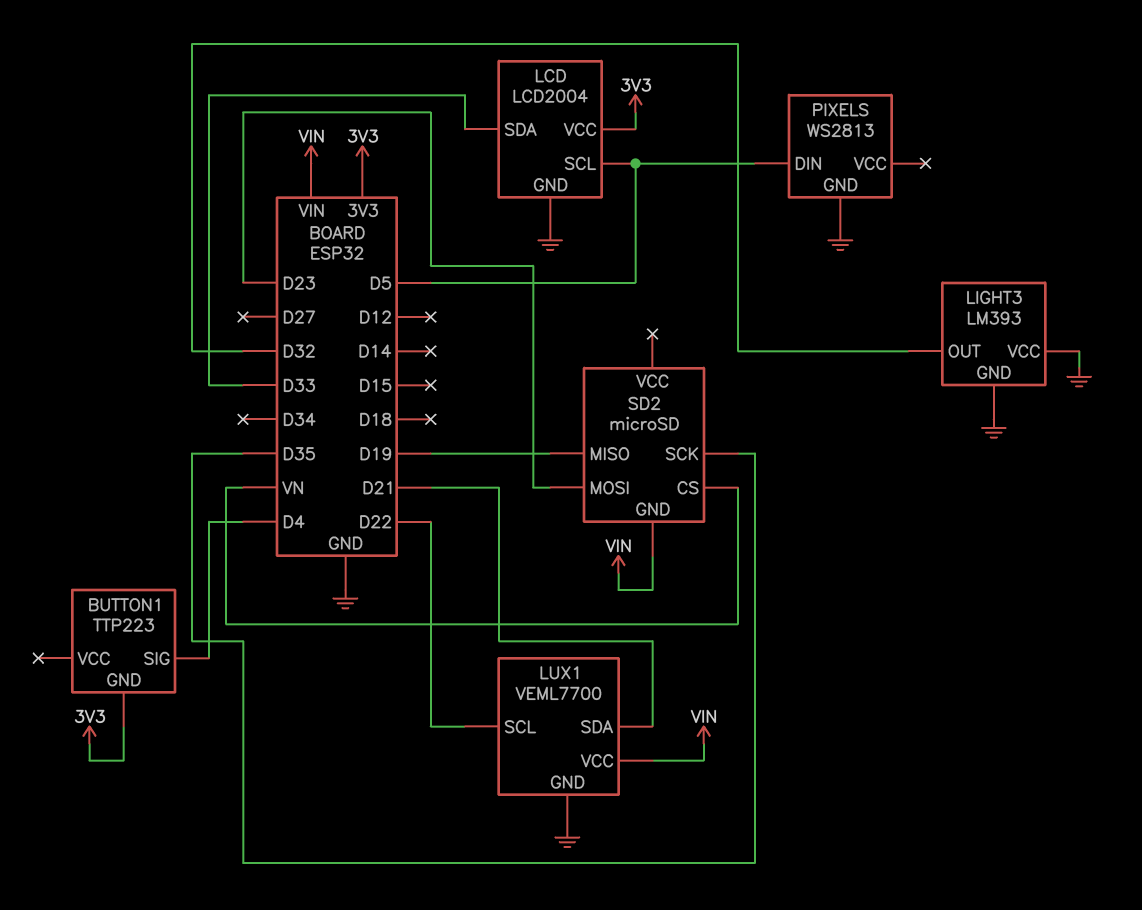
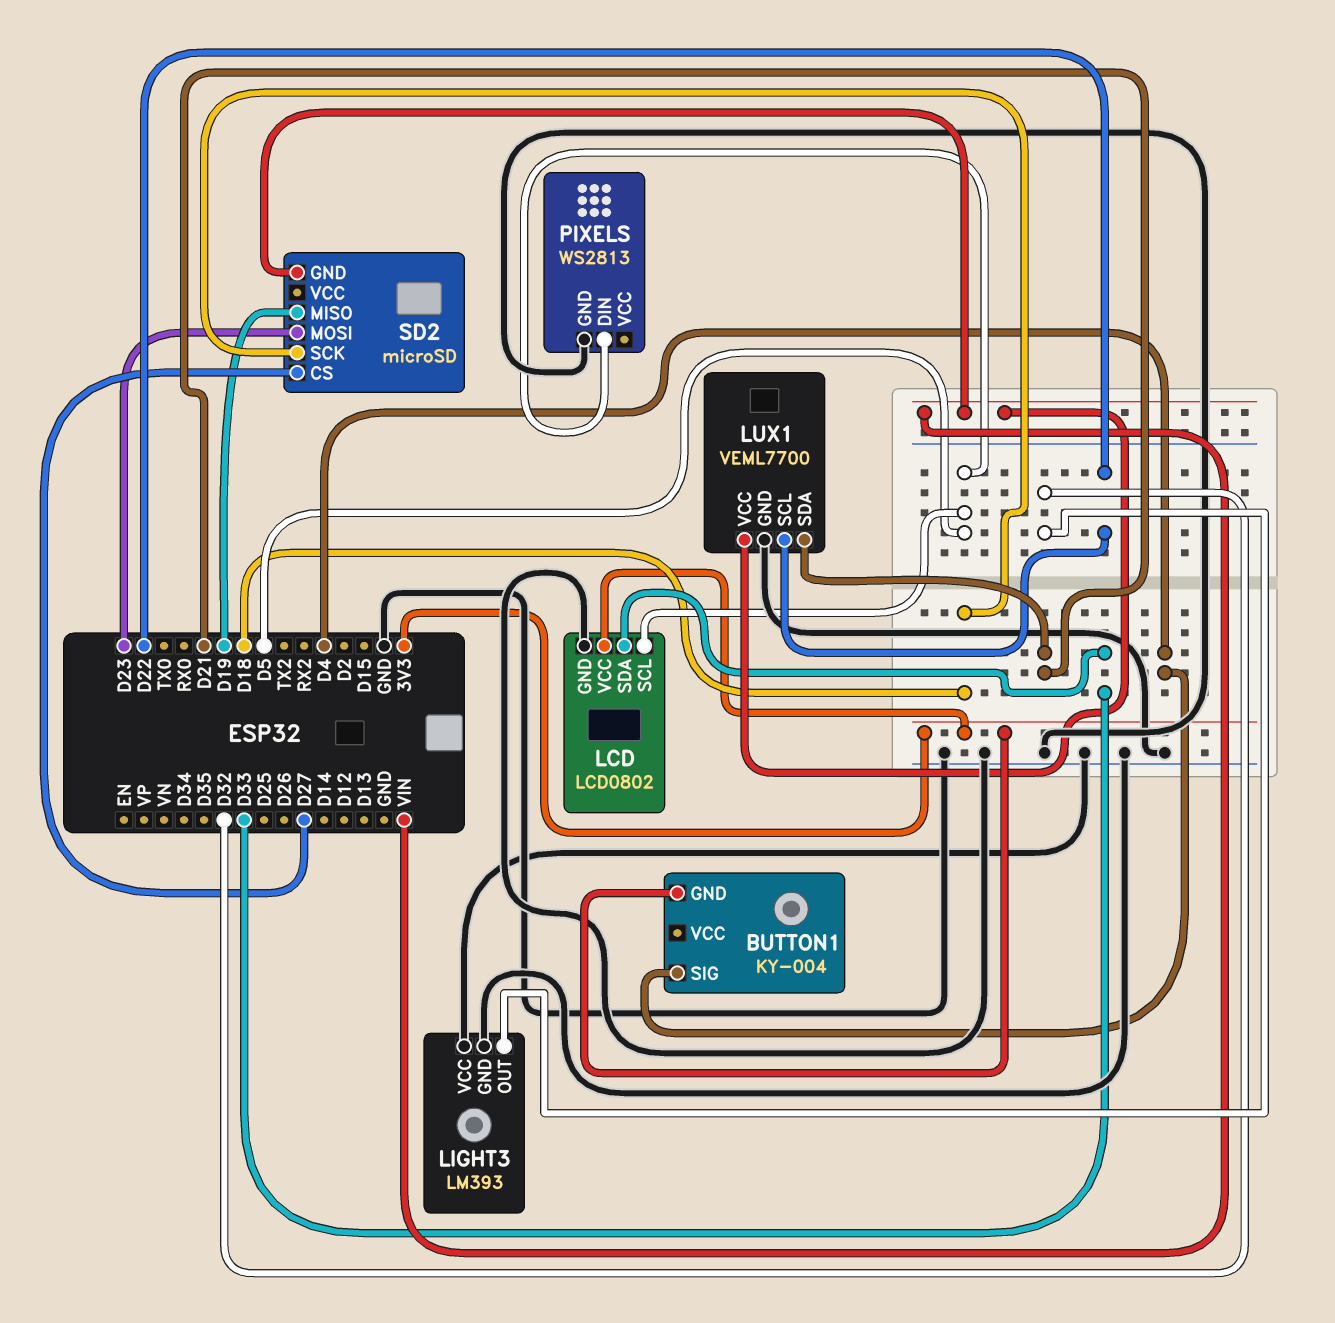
BUTTON1: TTP223 -> KY-004
LCD: LCD2004 -> LCD0802
SD2 pin CS: VN -> D27
SD2 pin SCK: D35 -> D18

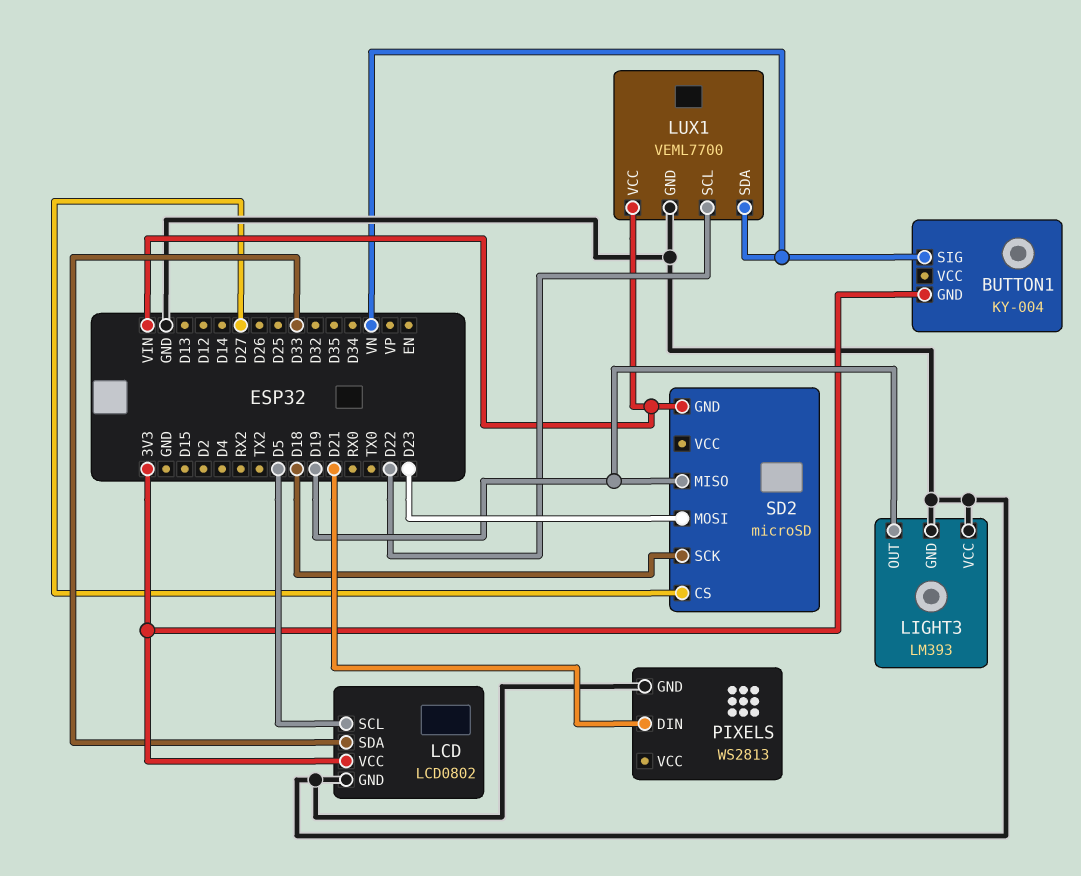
BUTTON1 pin SIG: D4 -> VN
LIGHT3 pin OUT: D32 -> D19
LUX1 pin SDA: D21 -> VN
PIXELS pin DIN: D5 -> D21

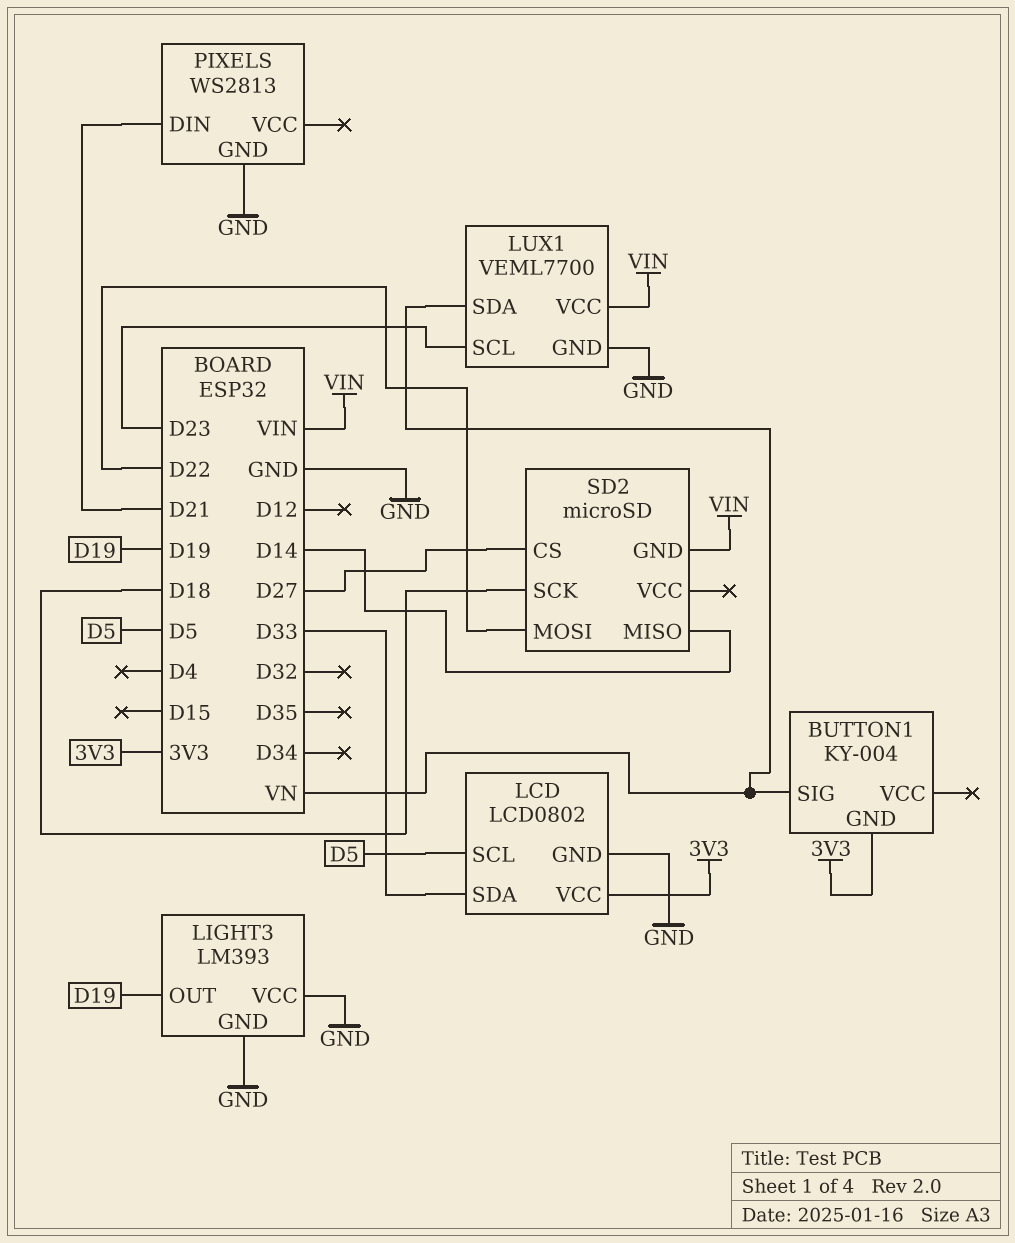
LUX1 pin SCL: D22 -> D23
SD2 pin MISO: D19 -> D14
SD2 pin MOSI: D23 -> D22

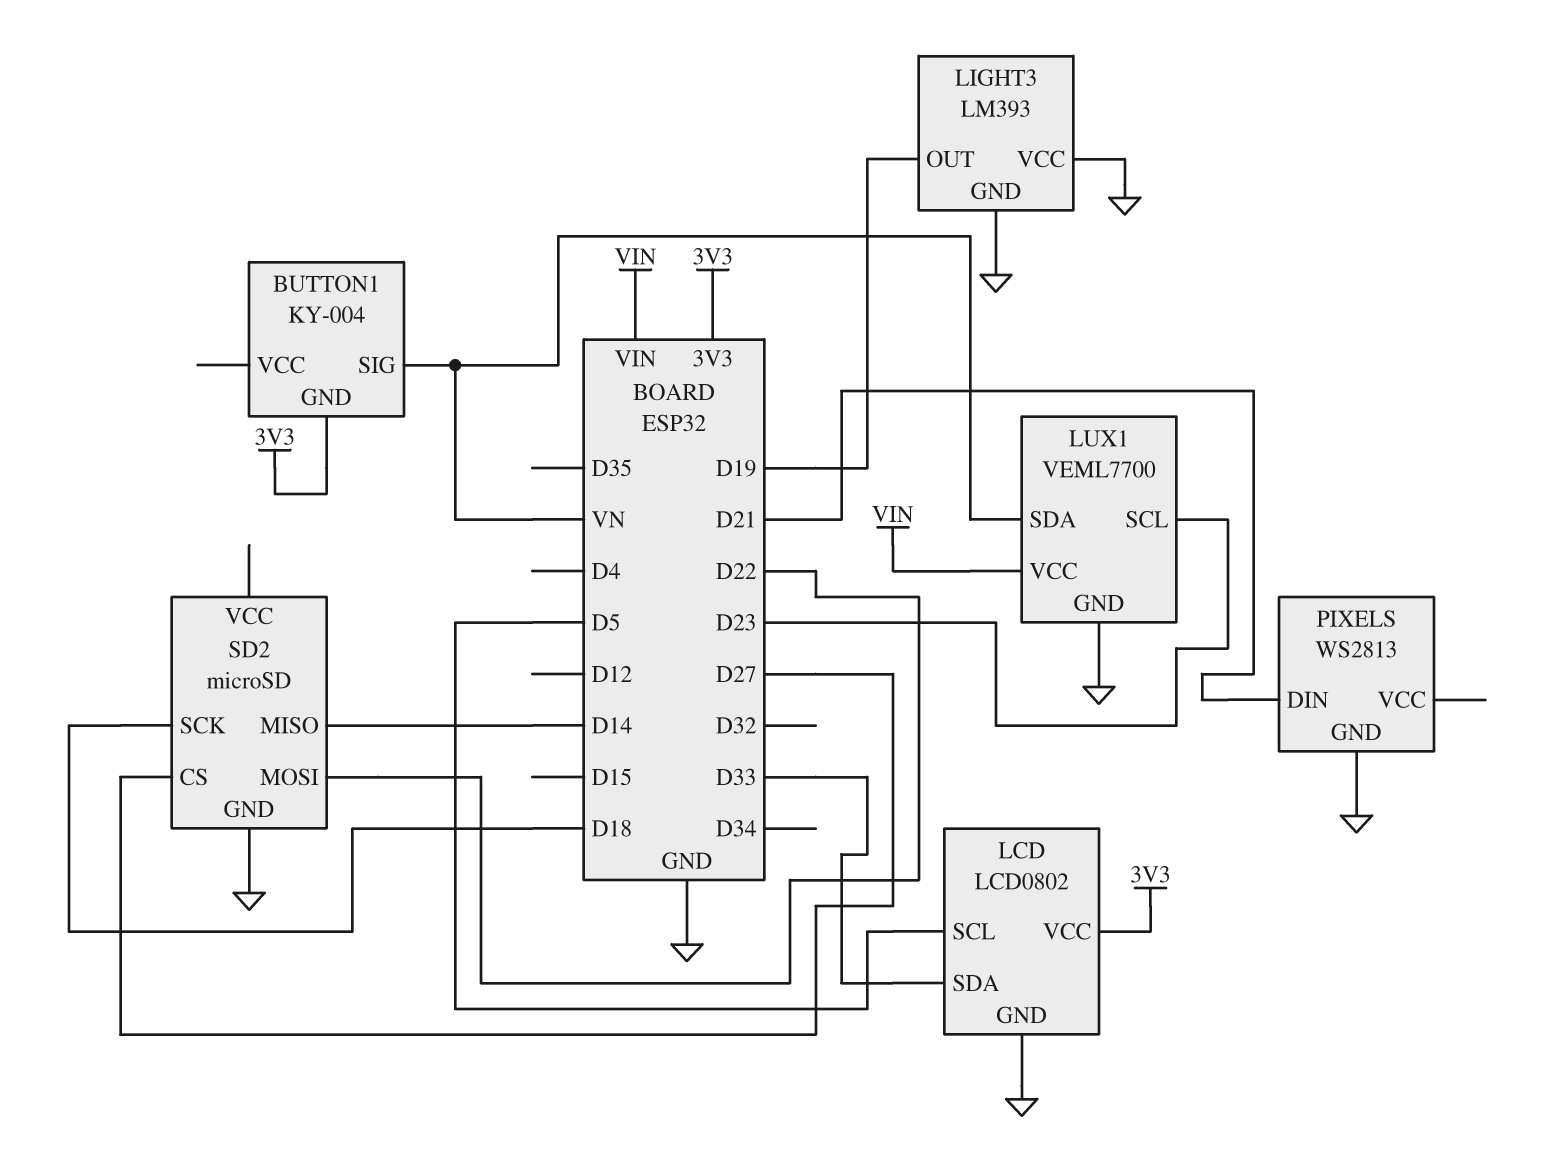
SD2 pin GND: VIN -> GND

